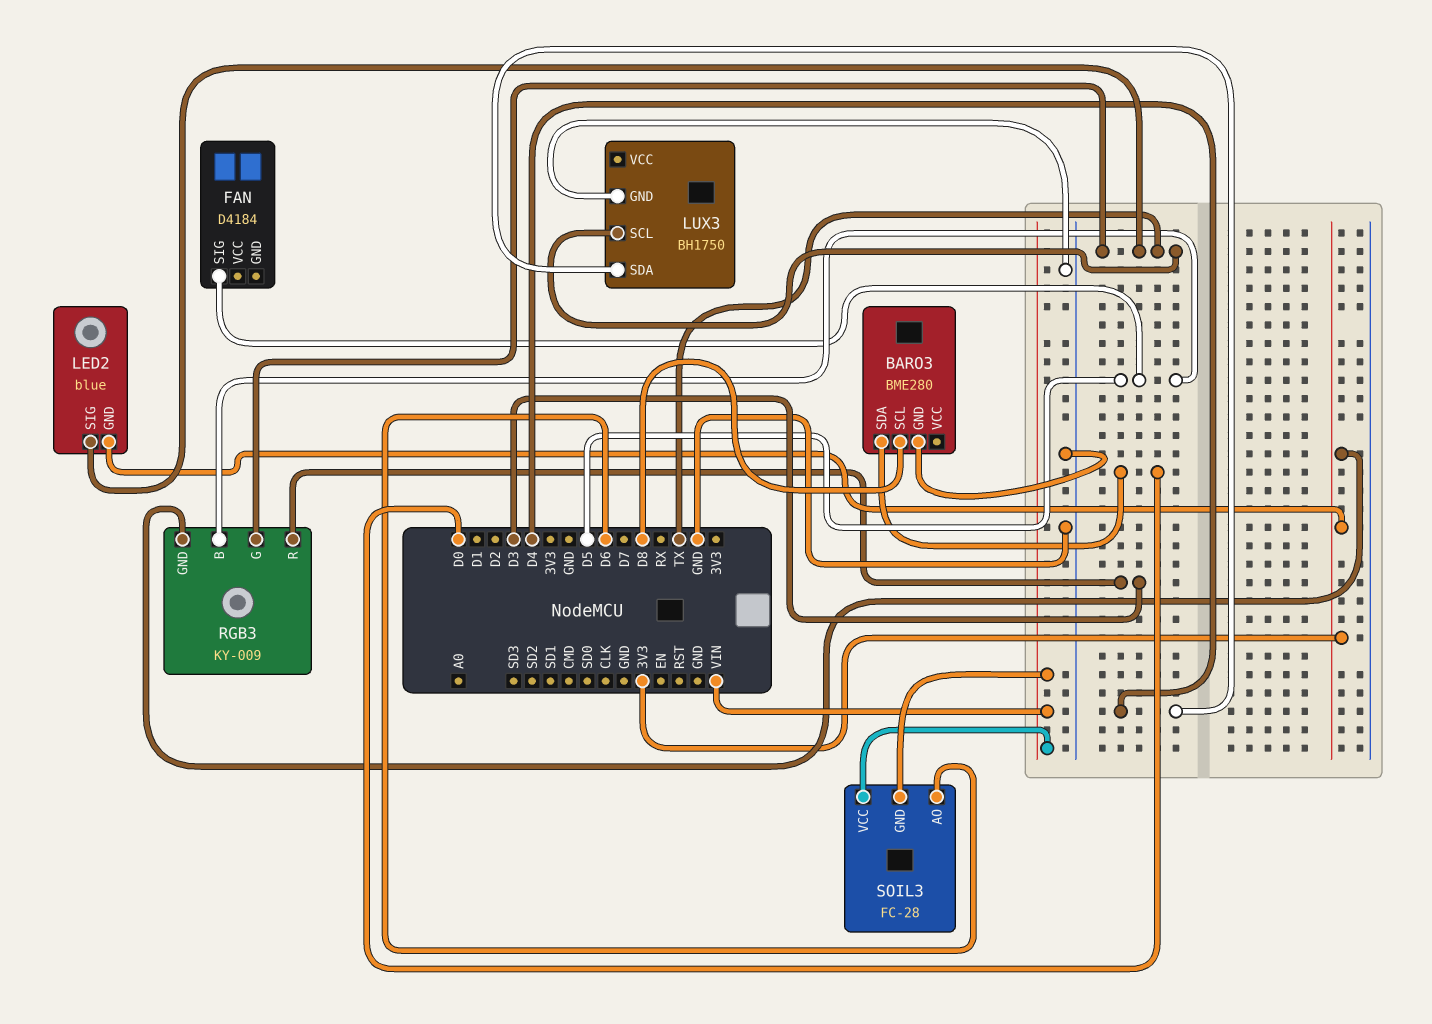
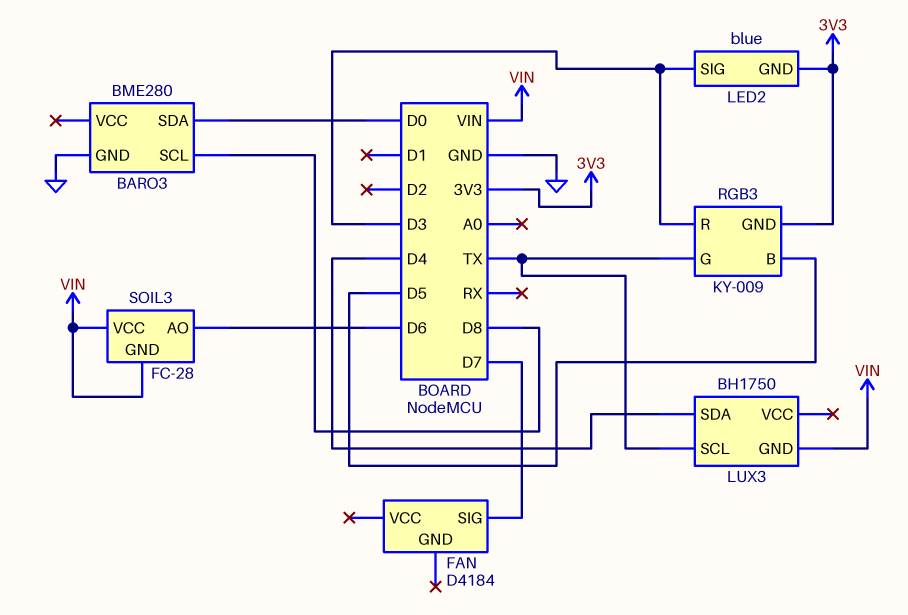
FAN pin SIG: D5 -> D7
LED2 pin SIG: TX -> D3
LUX3 pin GND: GND -> VIN

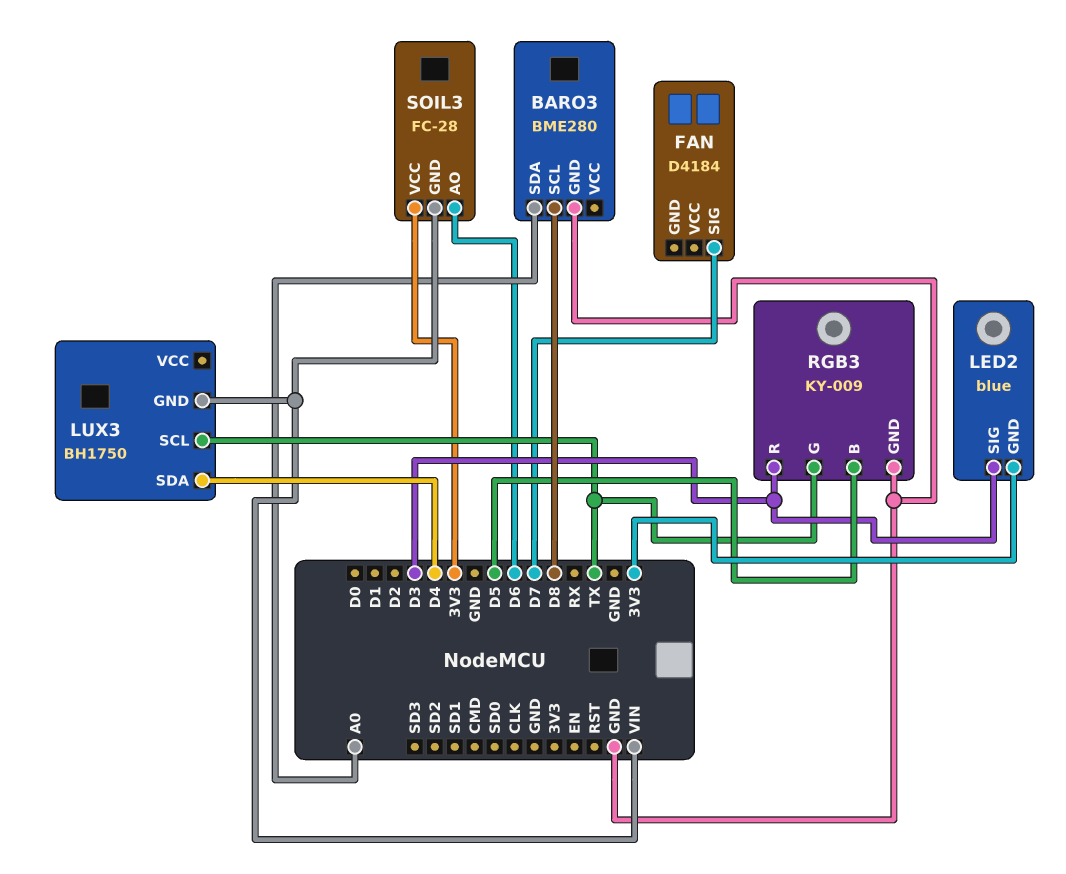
BARO3 pin SDA: D0 -> A0
RGB3 pin GND: 3V3 -> GND
SOIL3 pin VCC: VIN -> 3V3

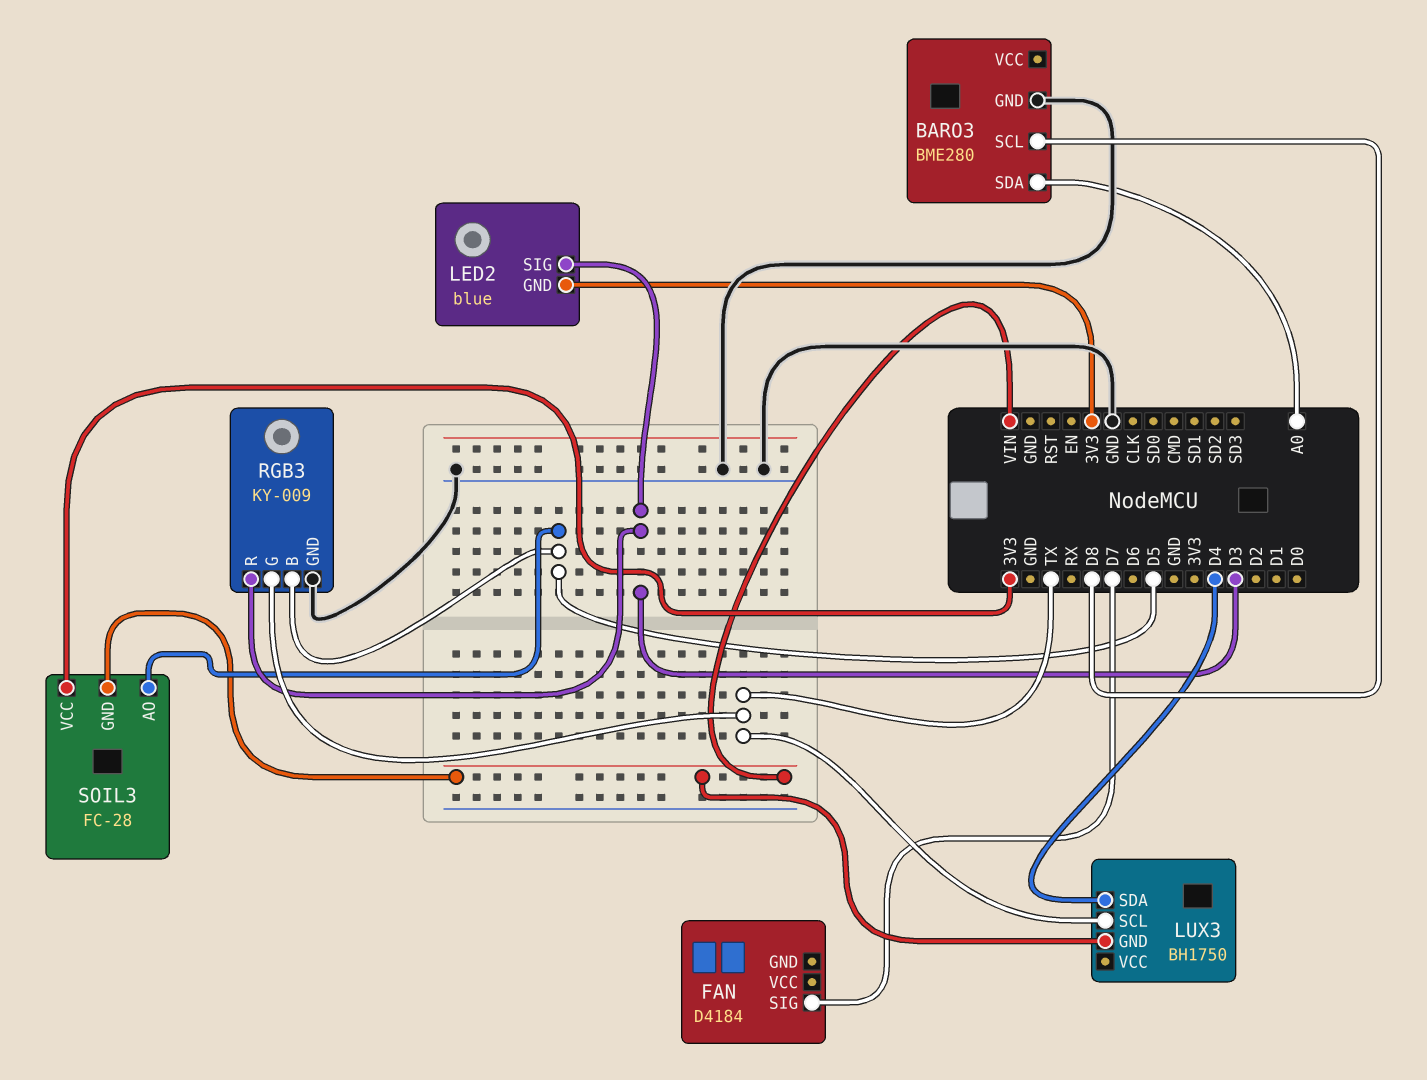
SOIL3 pin AO: D6 -> D5

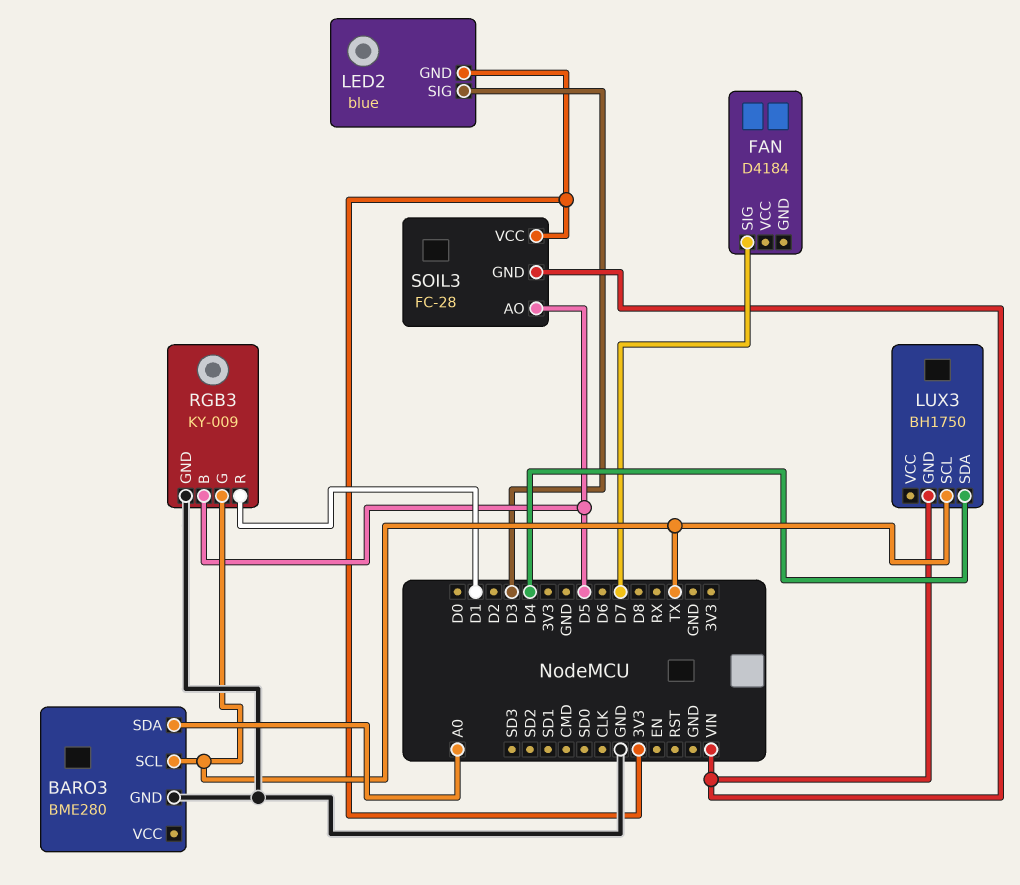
BARO3 pin SCL: D8 -> TX
RGB3 pin R: D3 -> D1

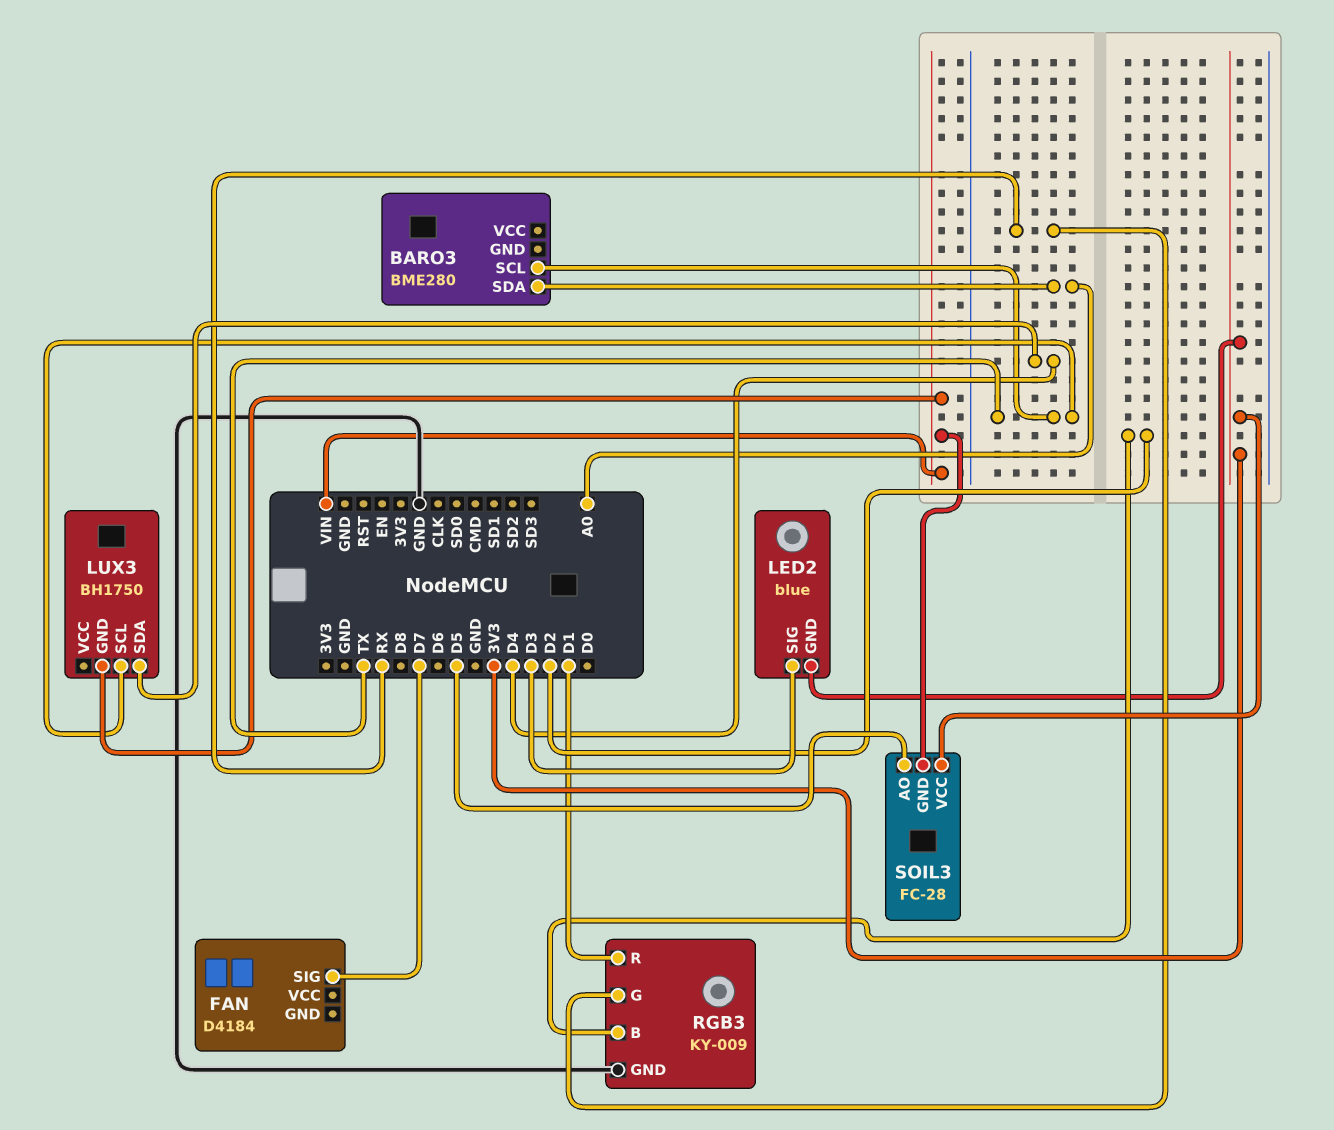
BARO3 pin GND: GND -> none
RGB3 pin B: D5 -> D2
RGB3 pin G: TX -> RX

